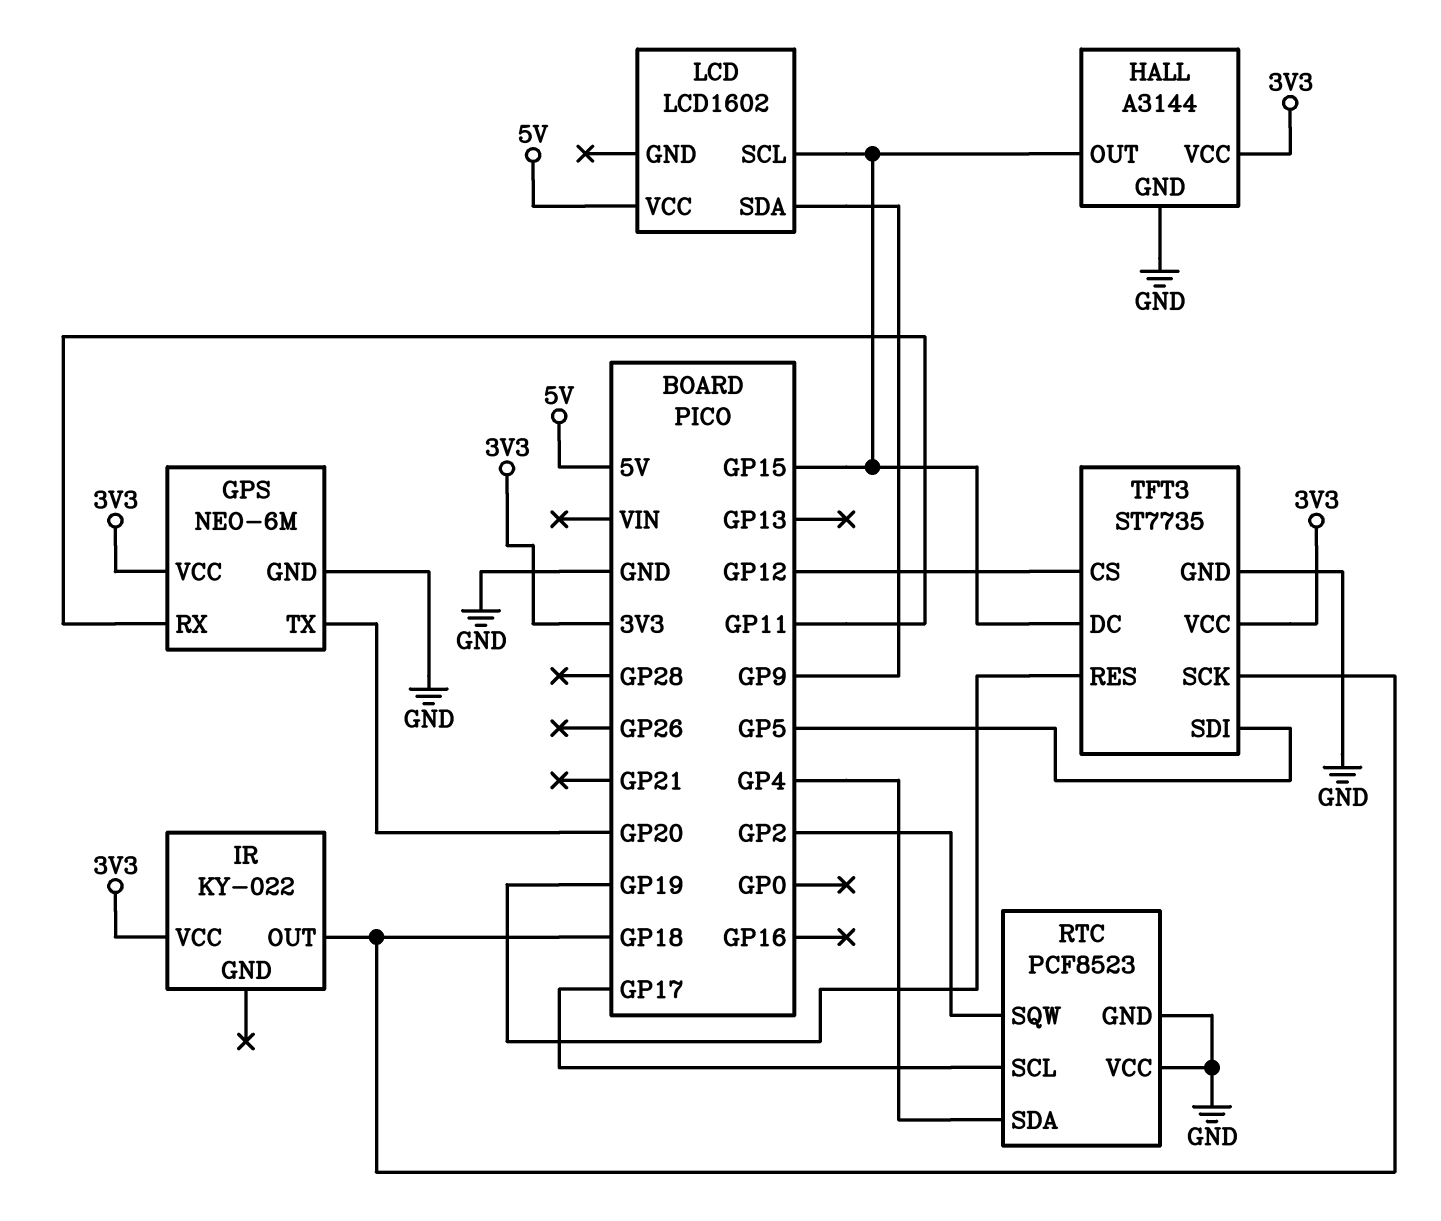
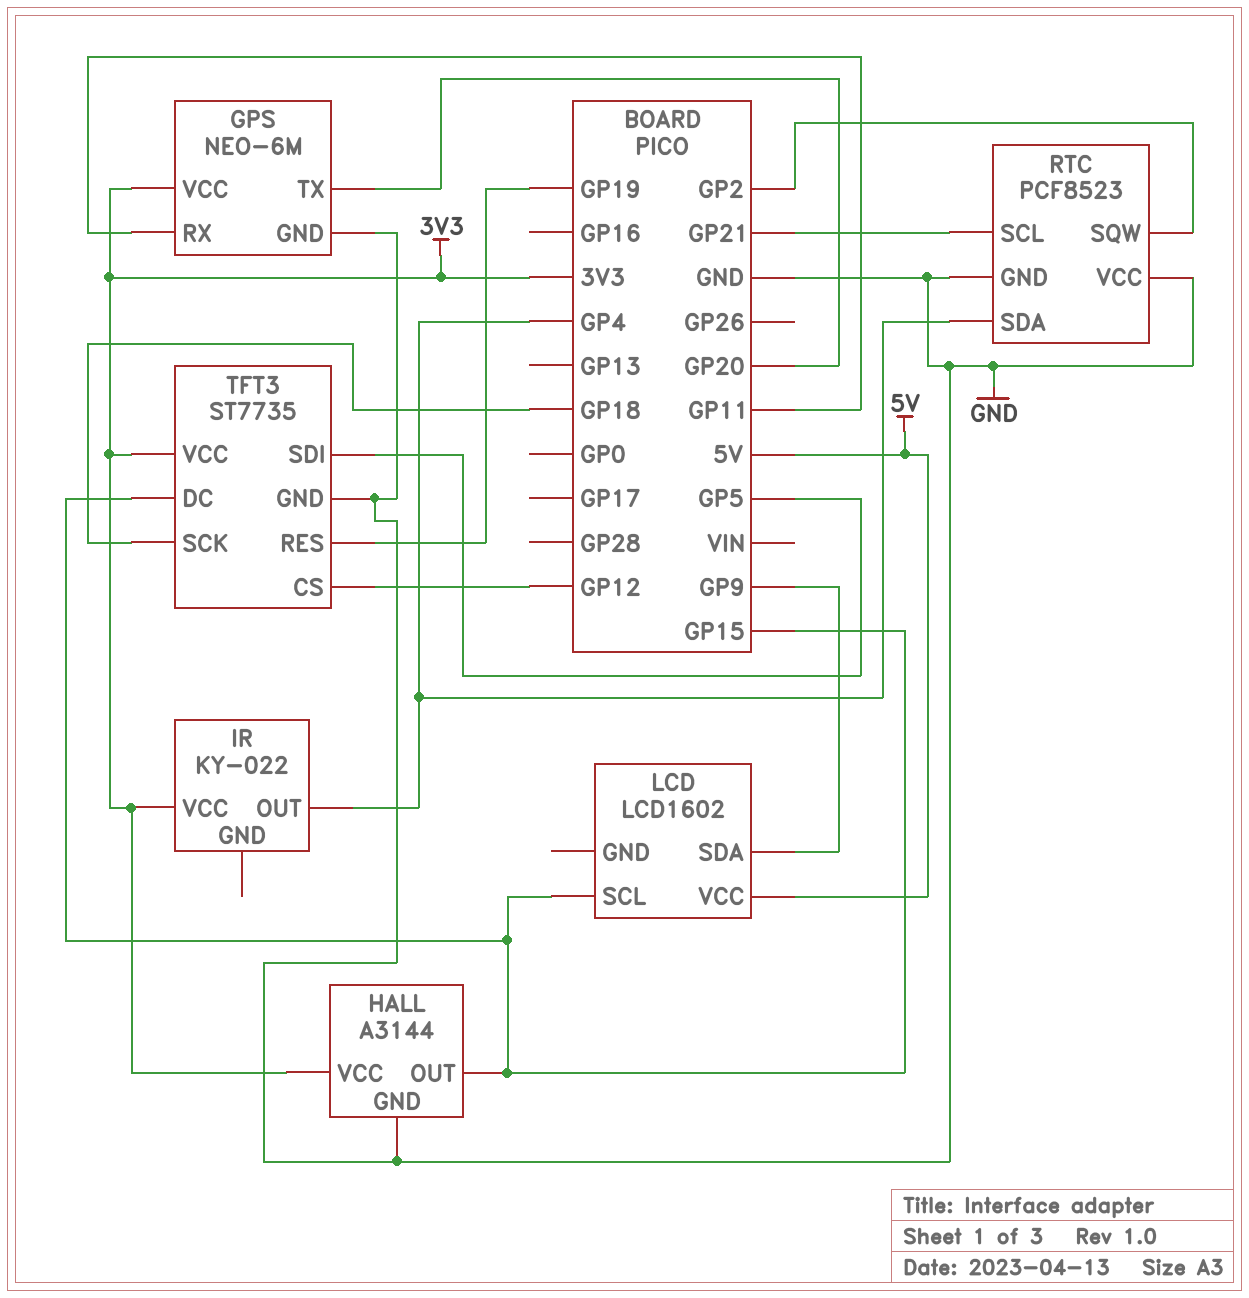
IR pin OUT: GP18 -> GP4
RTC pin SCL: GP17 -> GP21

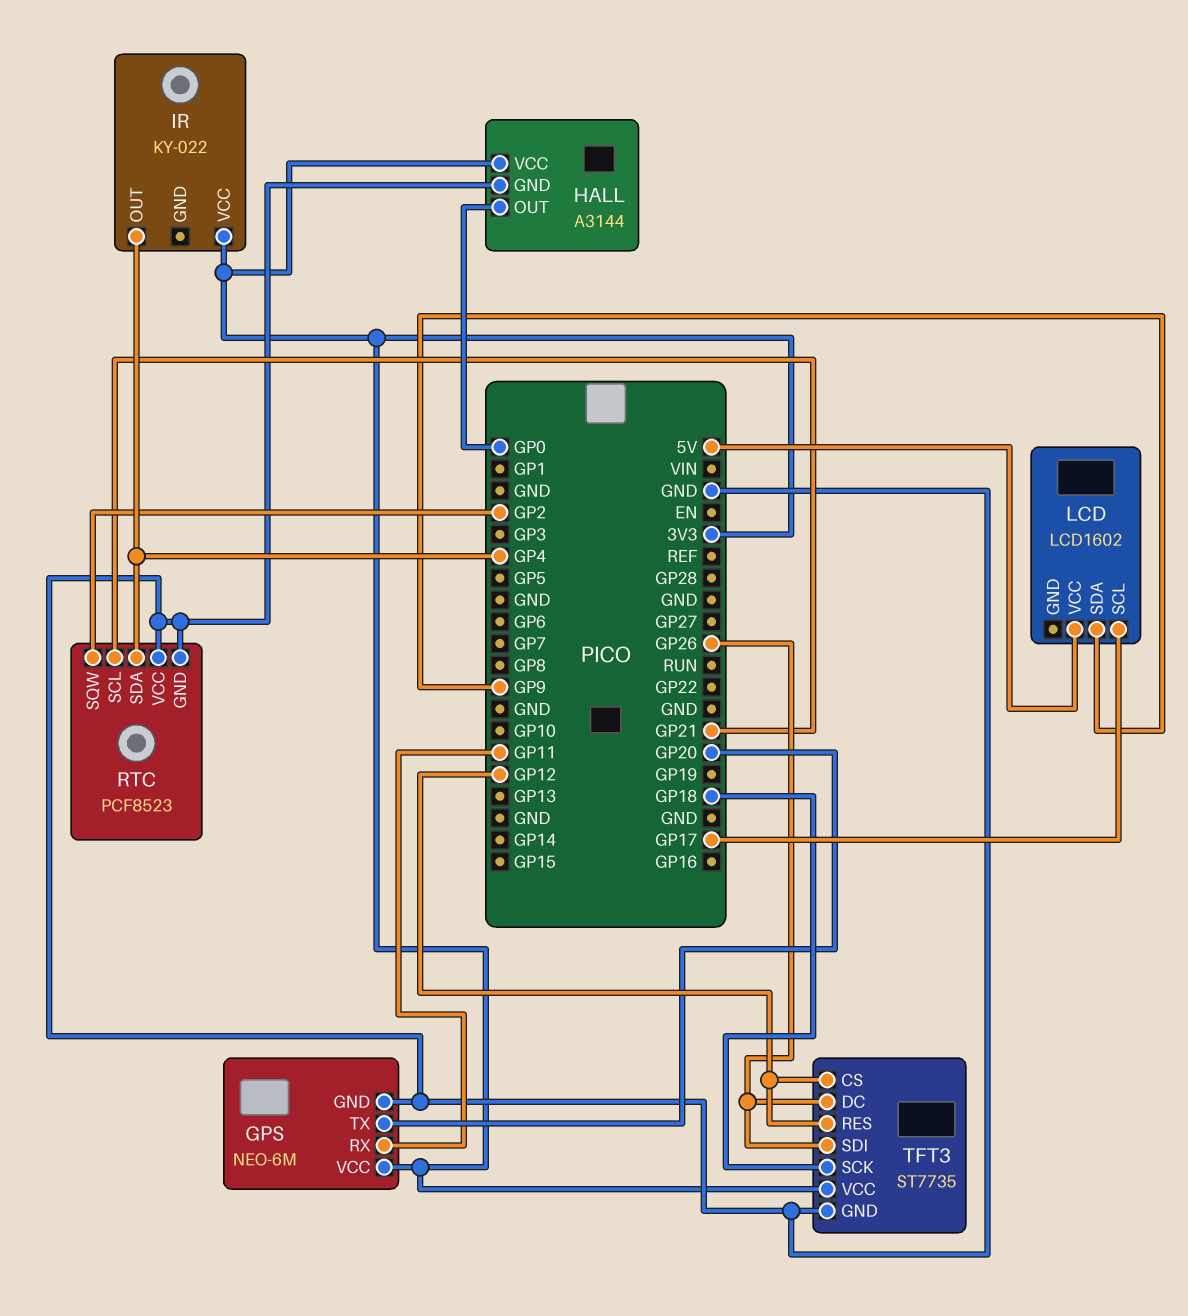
HALL pin OUT: GP15 -> GP0
LCD pin SCL: GP15 -> GP17
TFT3 pin DC: GP15 -> GP26
TFT3 pin RES: GP19 -> GP12
TFT3 pin SDI: GP5 -> GP26

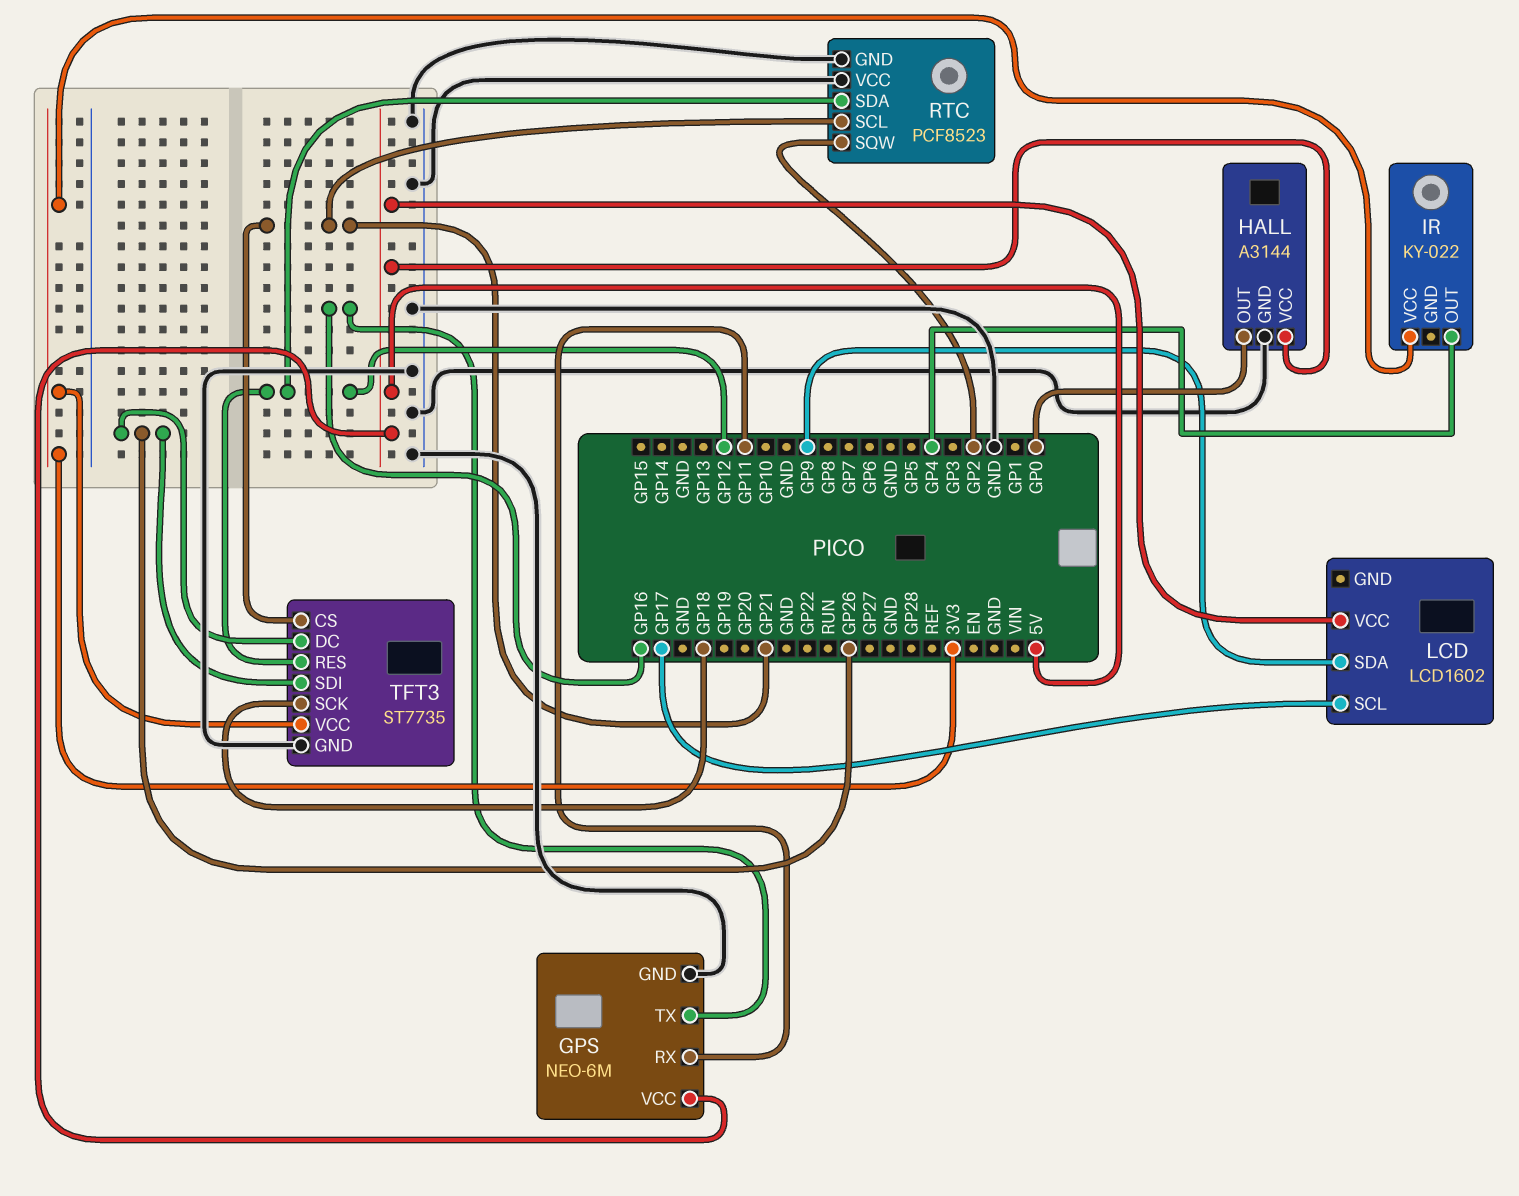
GPS pin TX: GP20 -> GP16
GPS pin VCC: 3V3 -> 5V
HALL pin VCC: 3V3 -> 5V
RTC pin SDA: GP4 -> GP12
TFT3 pin CS: GP12 -> GP21

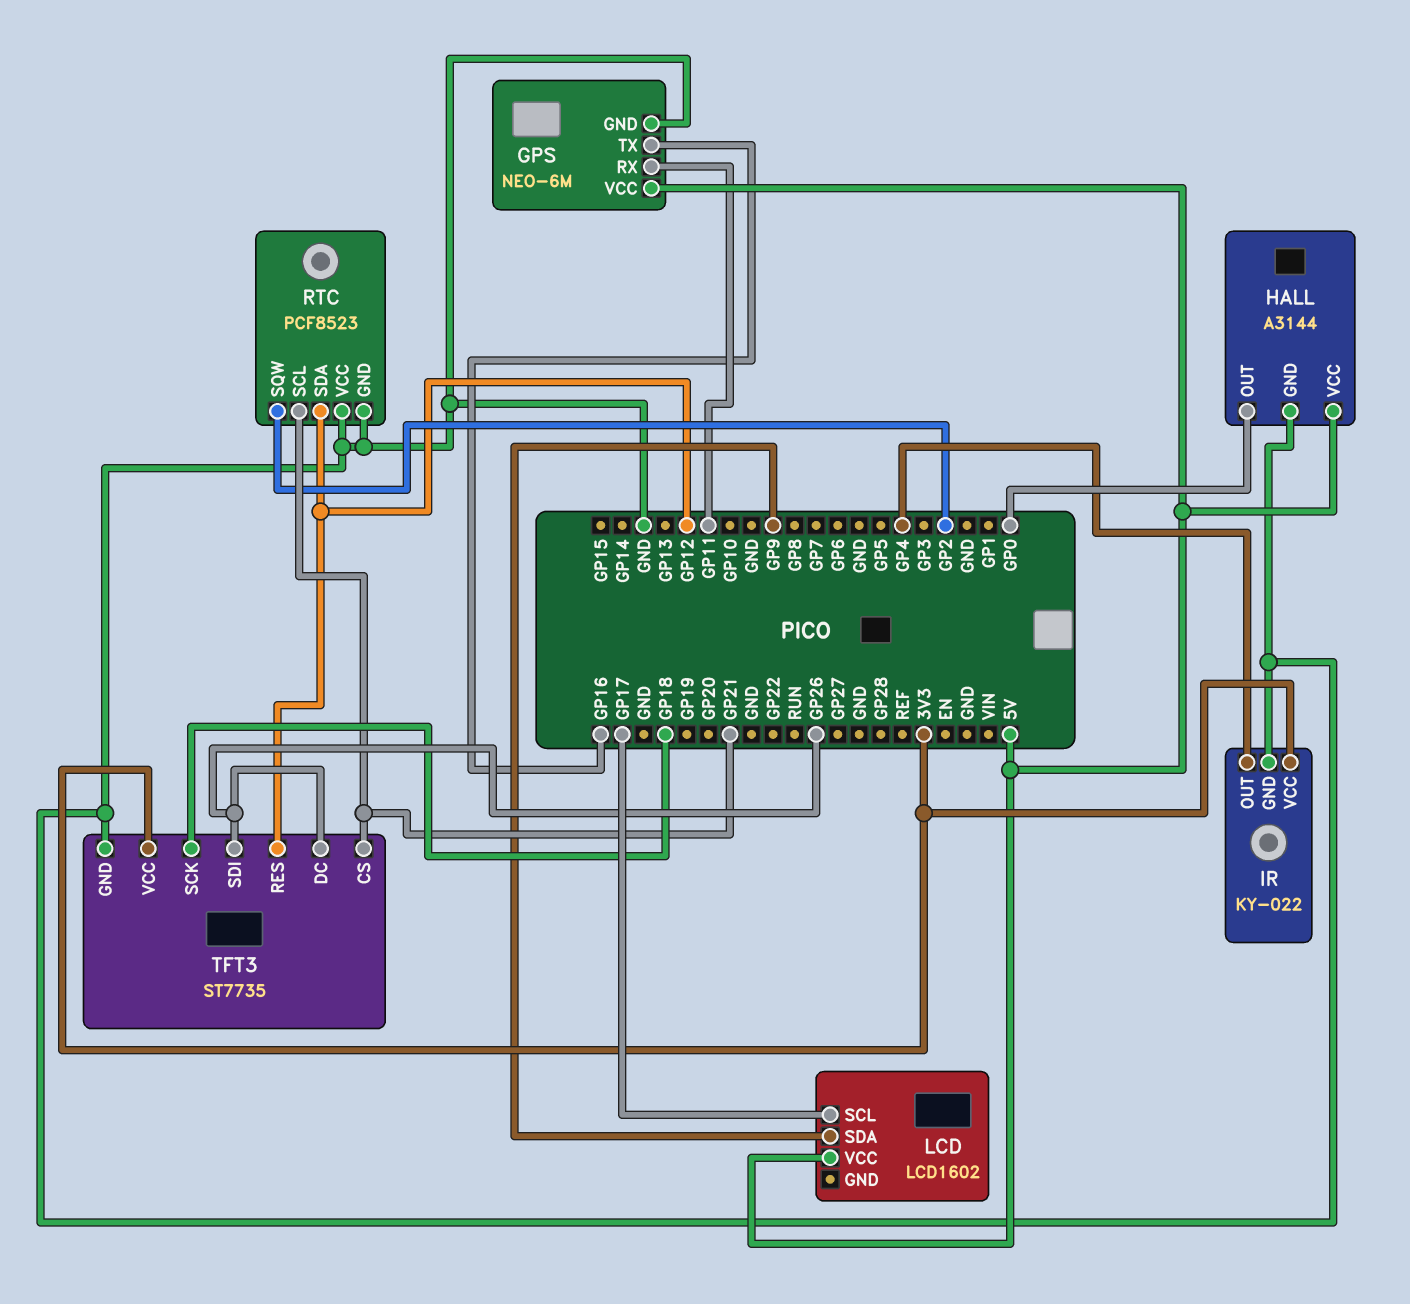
IR pin GND: none -> GND

